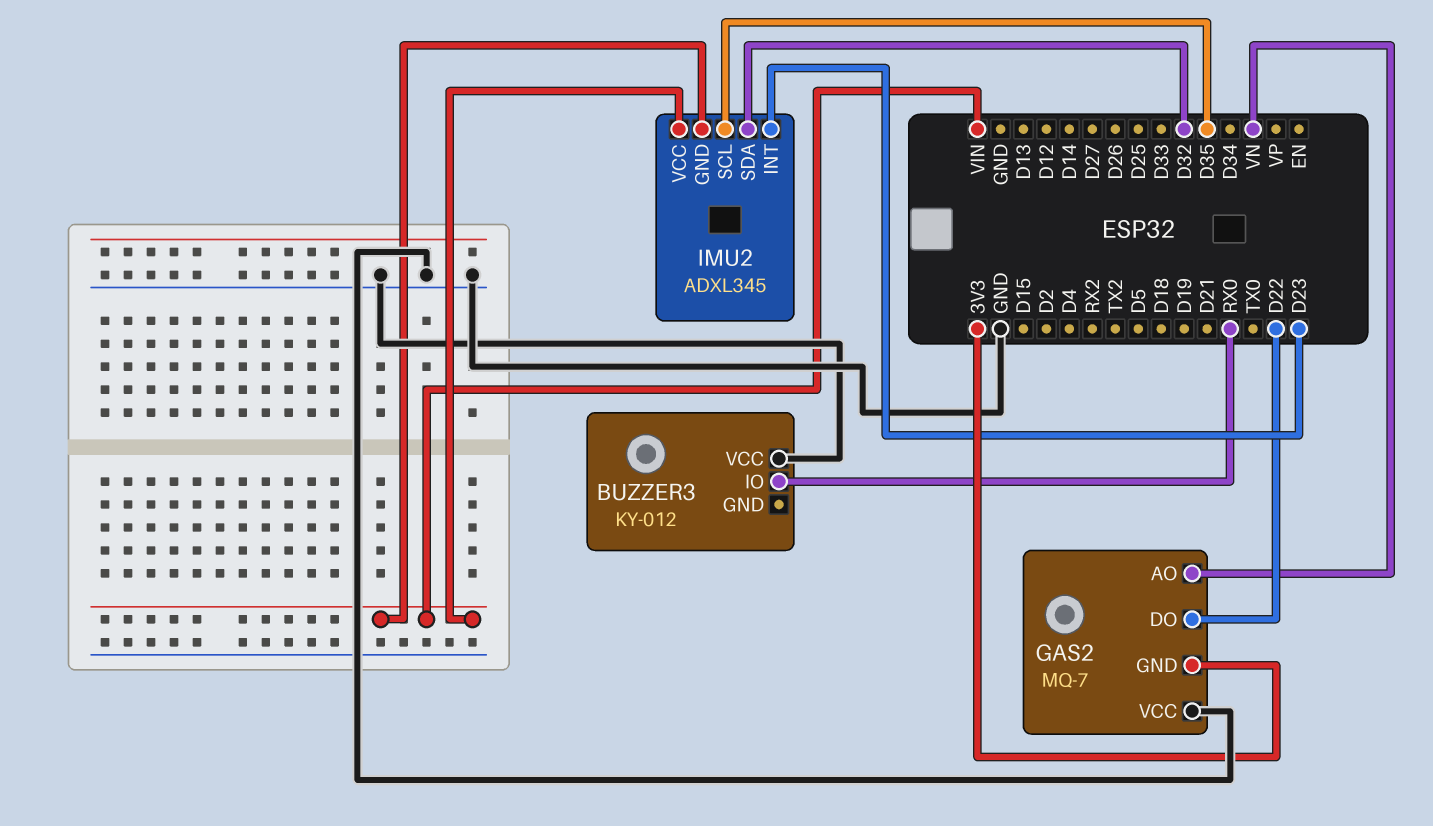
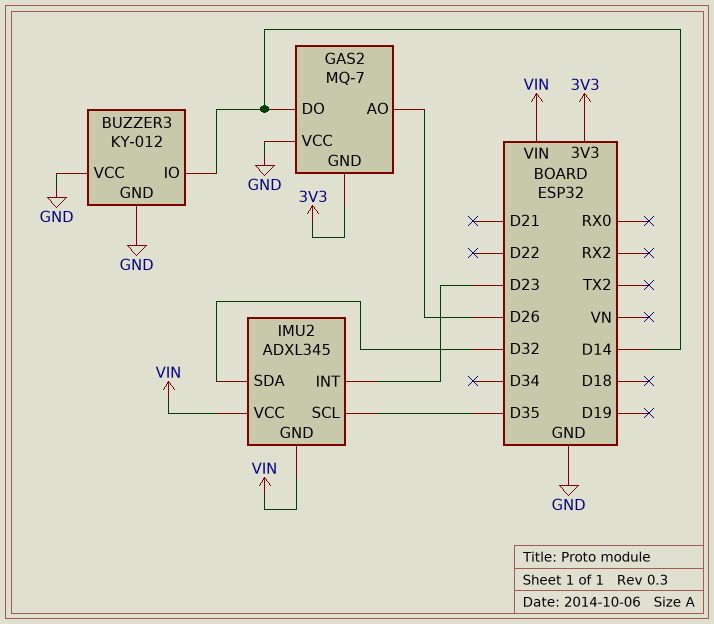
BUZZER3 pin GND: none -> GND
BUZZER3 pin IO: RX0 -> D14
GAS2 pin AO: VN -> D26
GAS2 pin DO: D22 -> D14

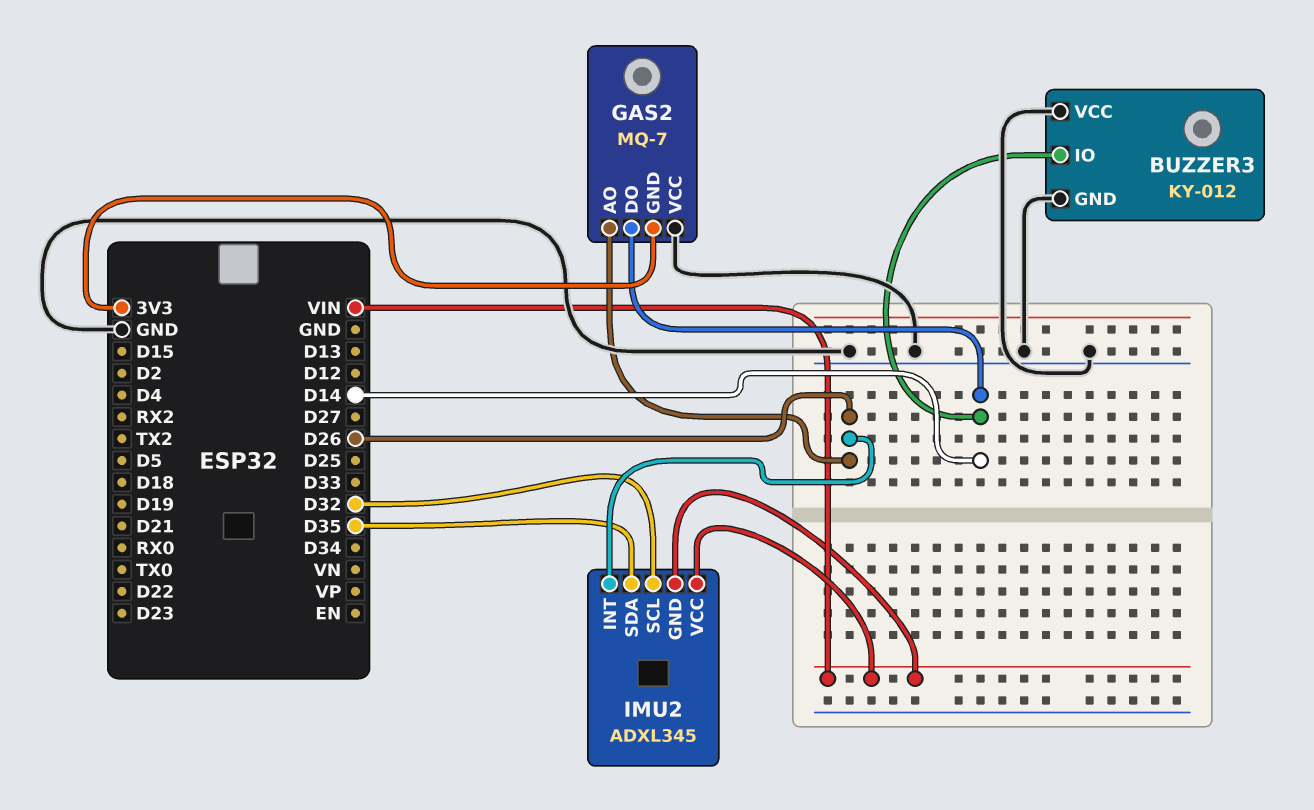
IMU2 pin INT: D23 -> D26
IMU2 pin SCL: D35 -> D32
IMU2 pin SDA: D32 -> D35

